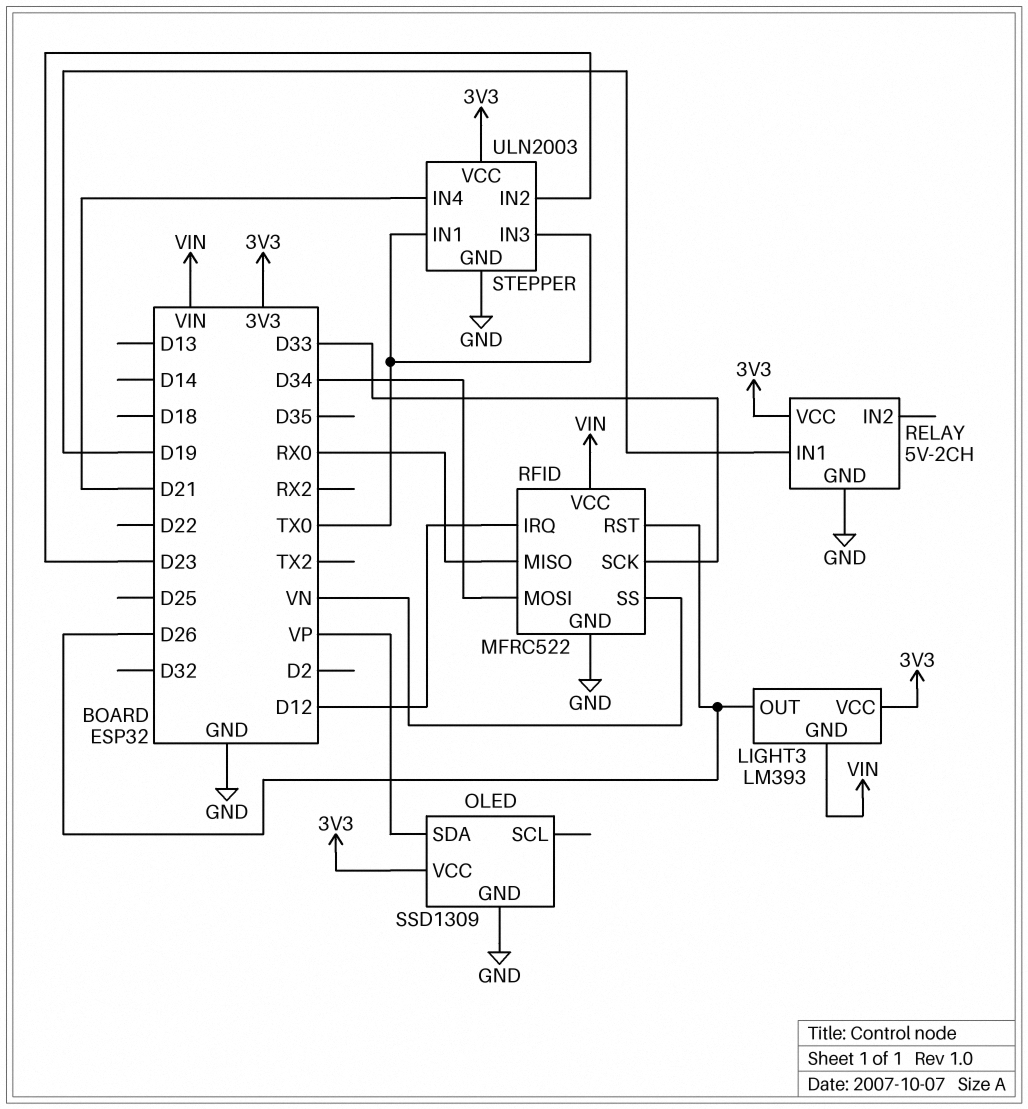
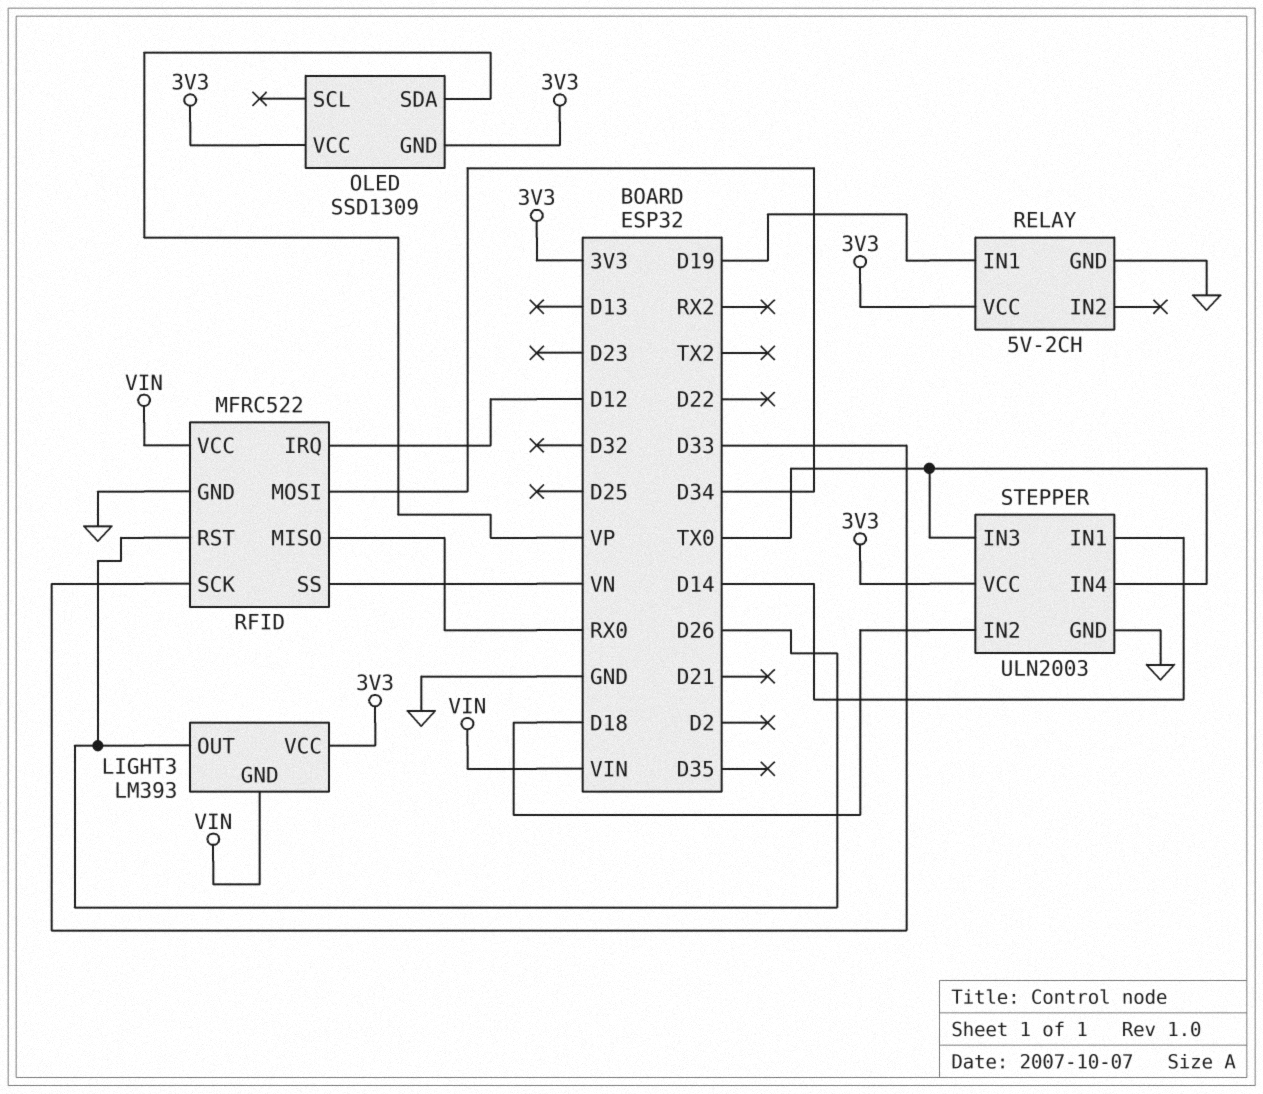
OLED pin GND: GND -> 3V3
STEPPER pin IN1: TX0 -> D14
STEPPER pin IN2: D23 -> D18
STEPPER pin IN4: D21 -> TX0

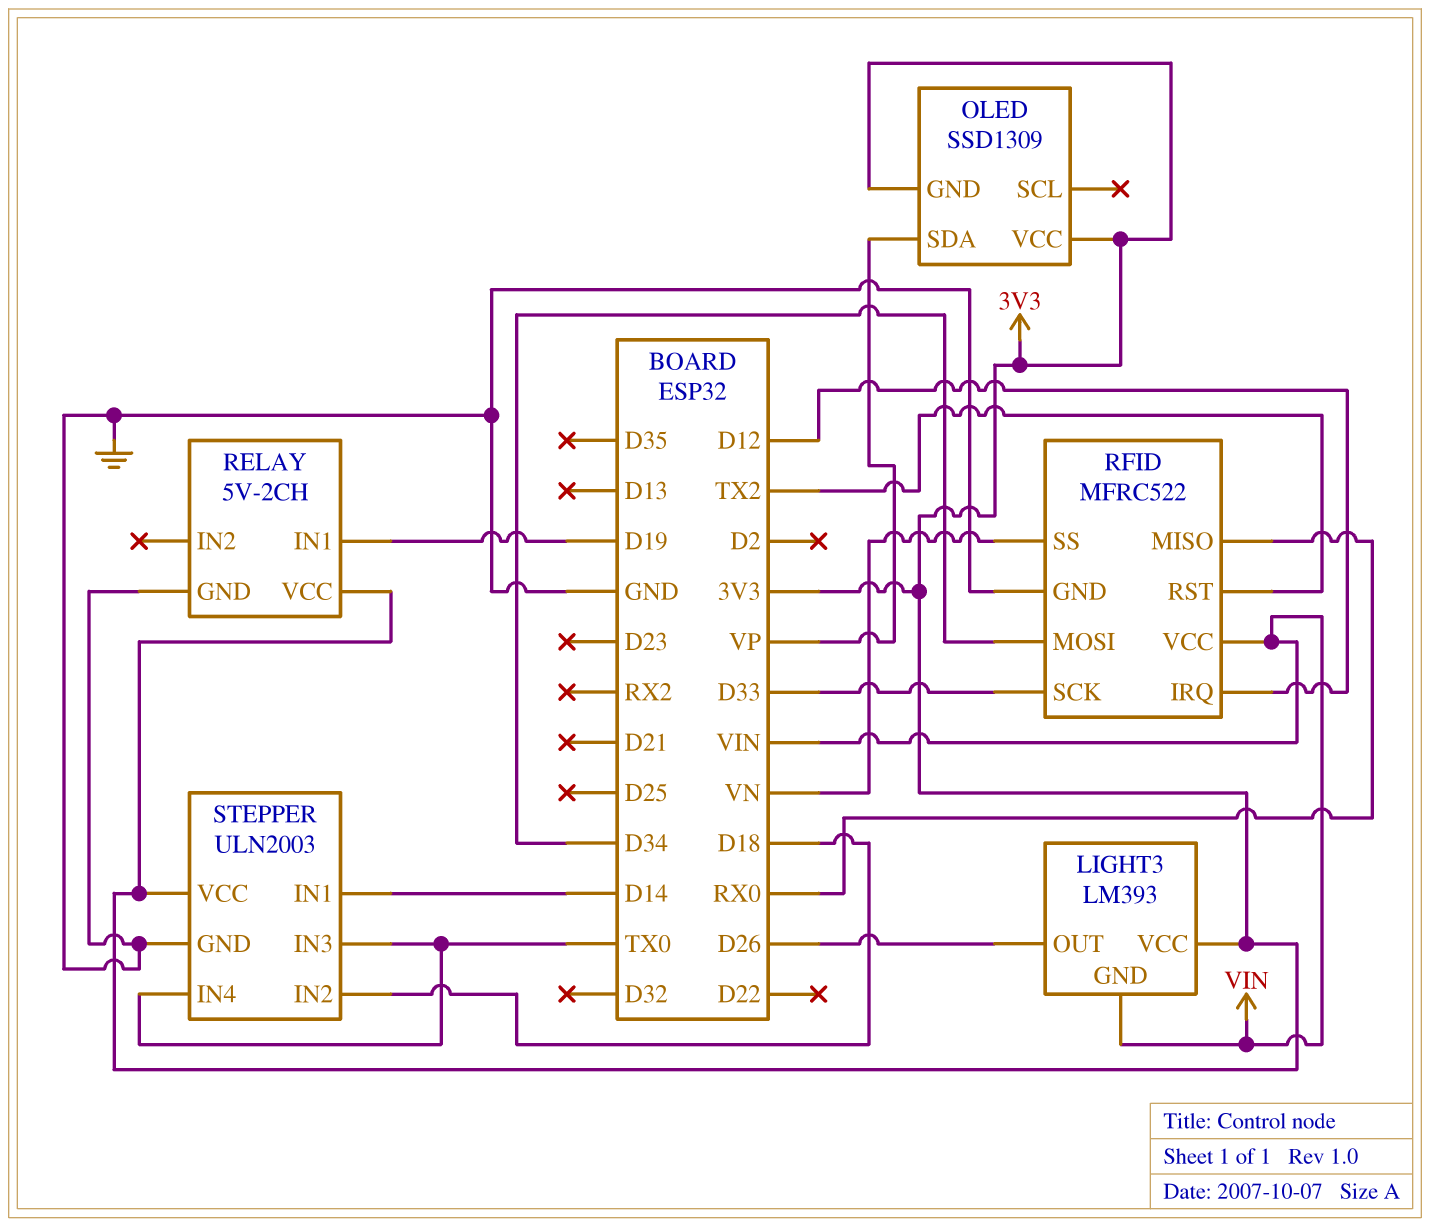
RFID pin RST: D26 -> TX2

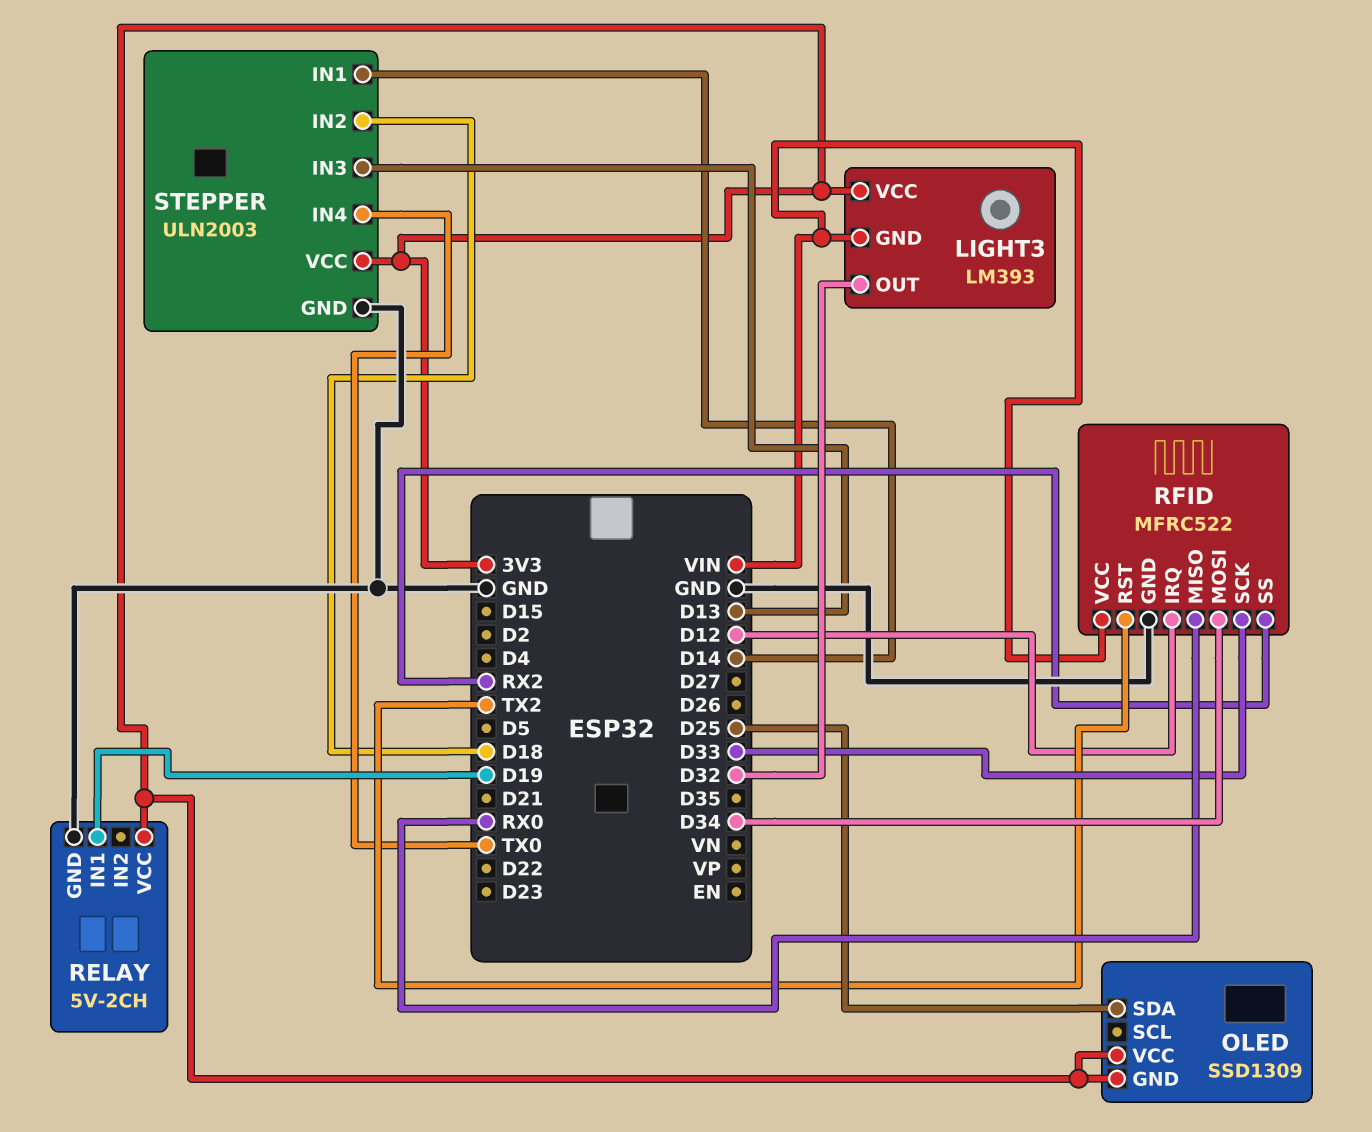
LIGHT3 pin OUT: D26 -> D32
OLED pin SDA: VP -> D25
RFID pin SS: VN -> RX2
STEPPER pin IN3: TX0 -> D13

